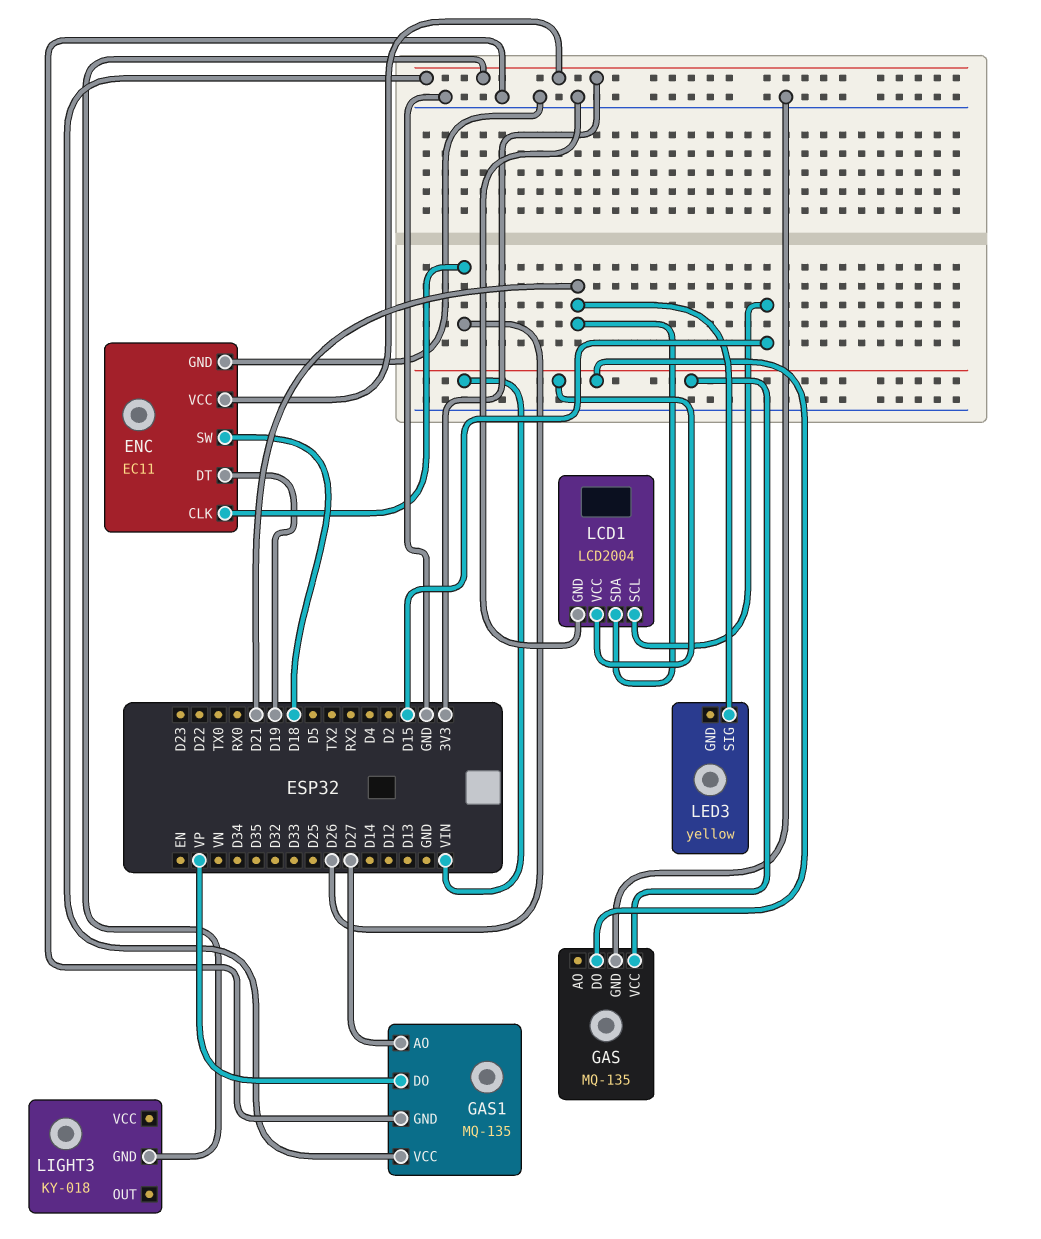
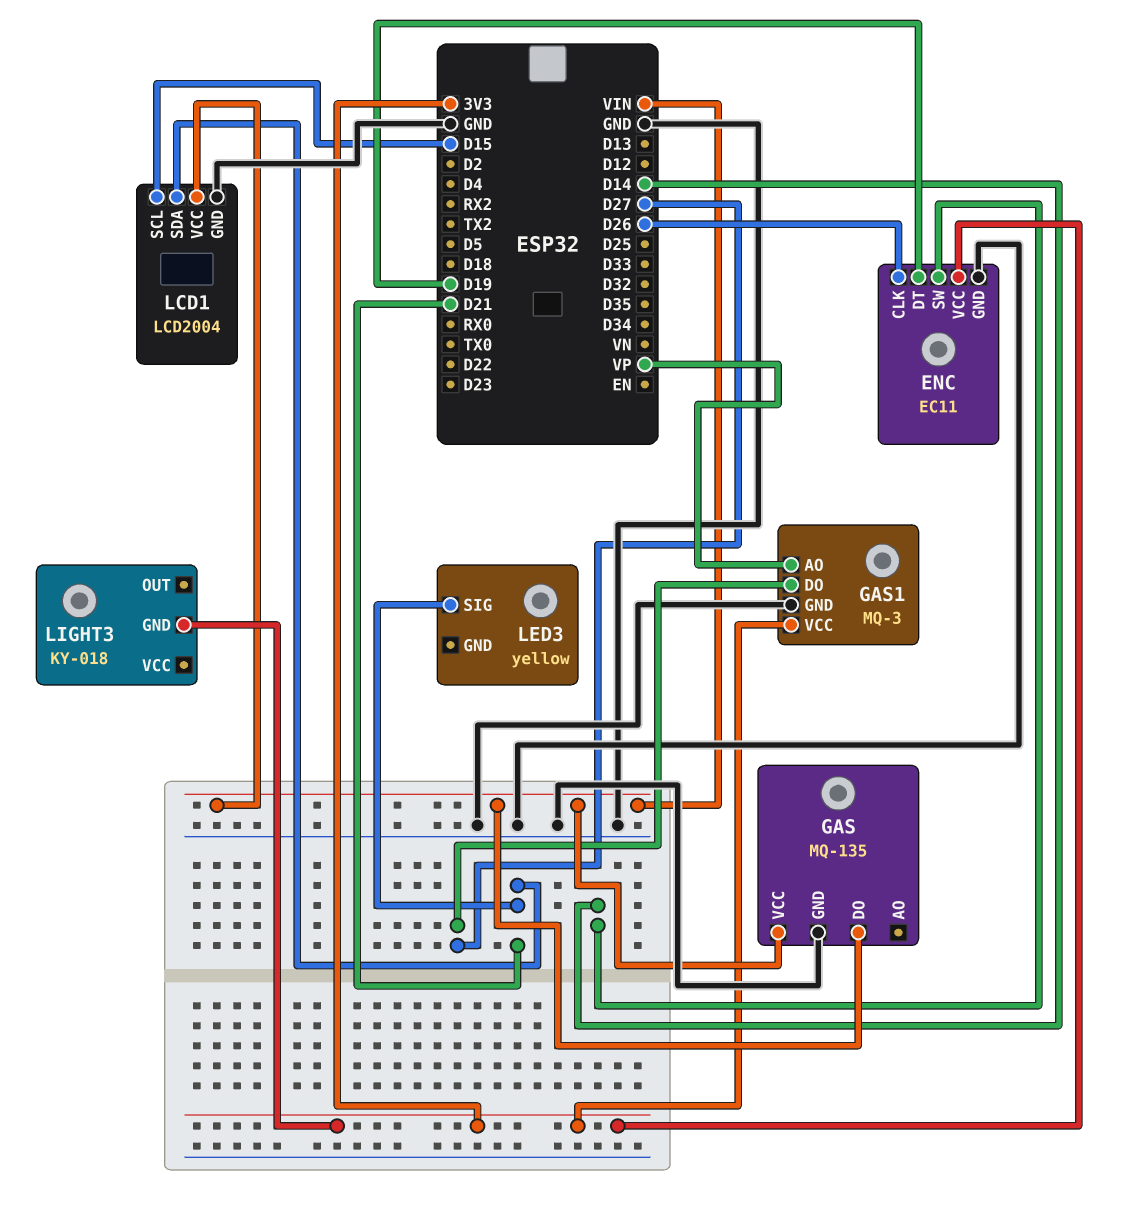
ENC pin SW: D18 -> D14
GAS1: MQ-135 -> MQ-3
GAS1 pin AO: D27 -> VP
GAS1 pin DO: VP -> D27

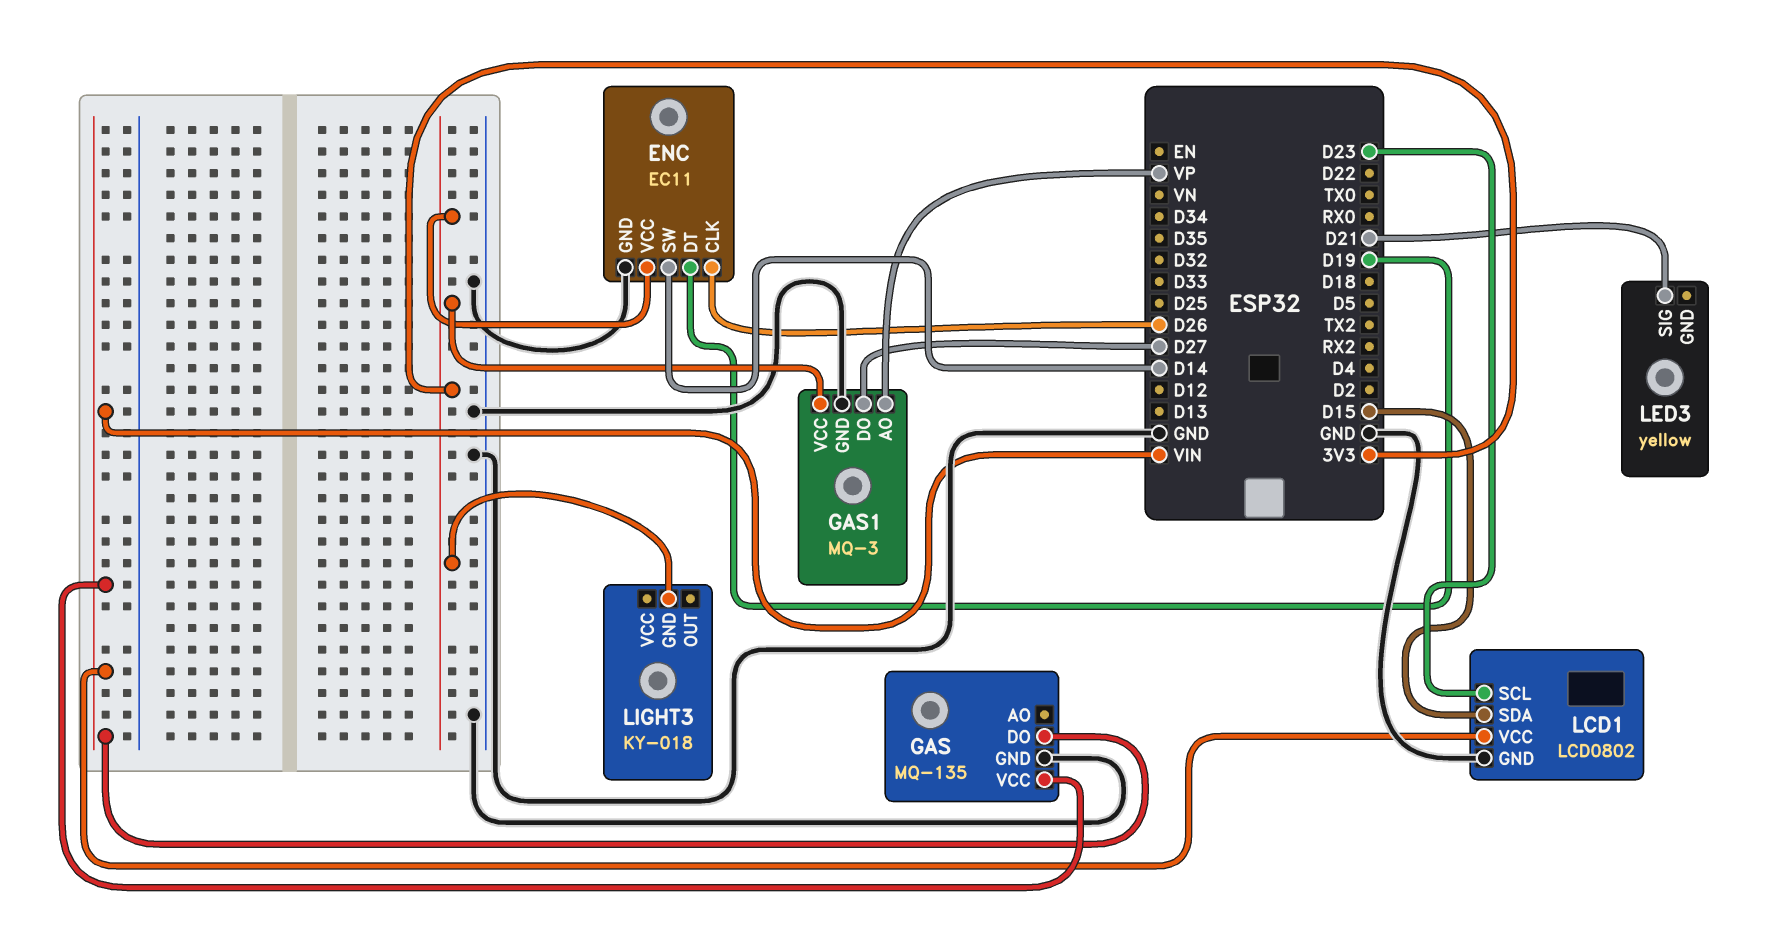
LCD1: LCD2004 -> LCD0802
LCD1 pin SCL: D15 -> D23
LCD1 pin SDA: D21 -> D15

